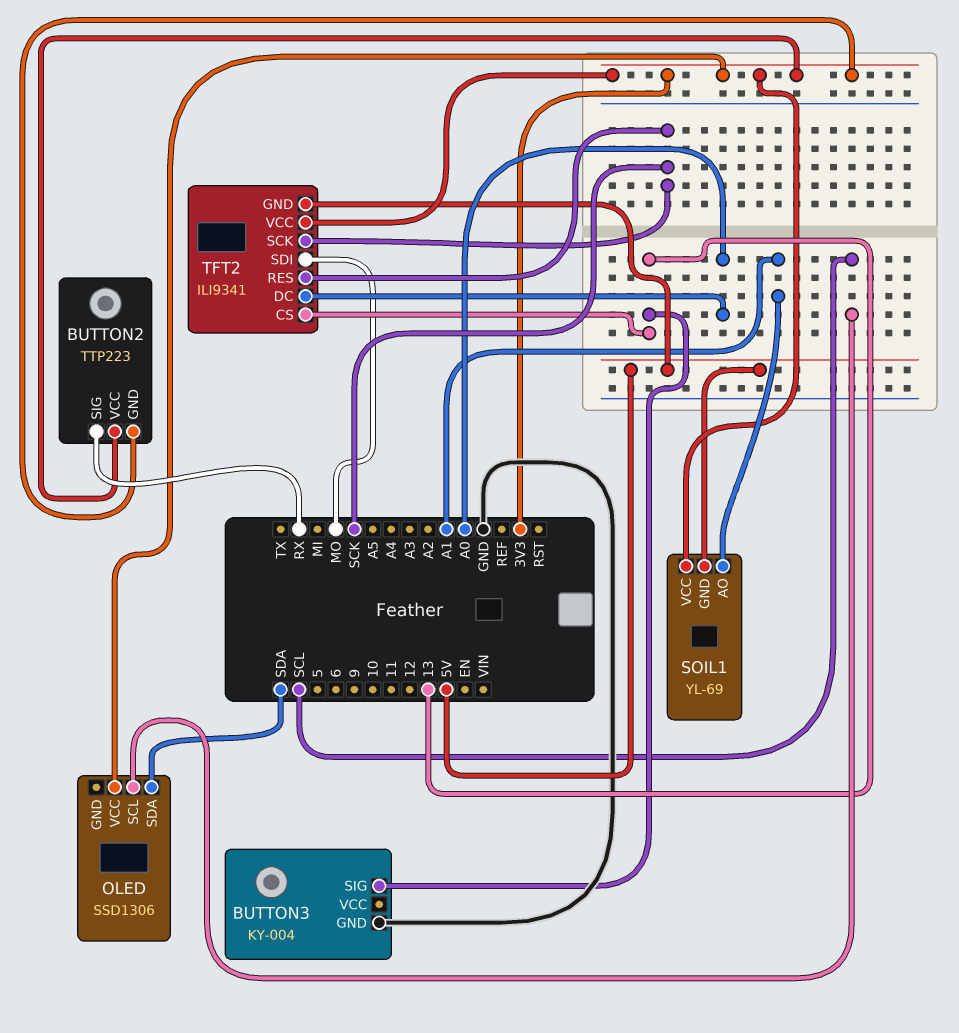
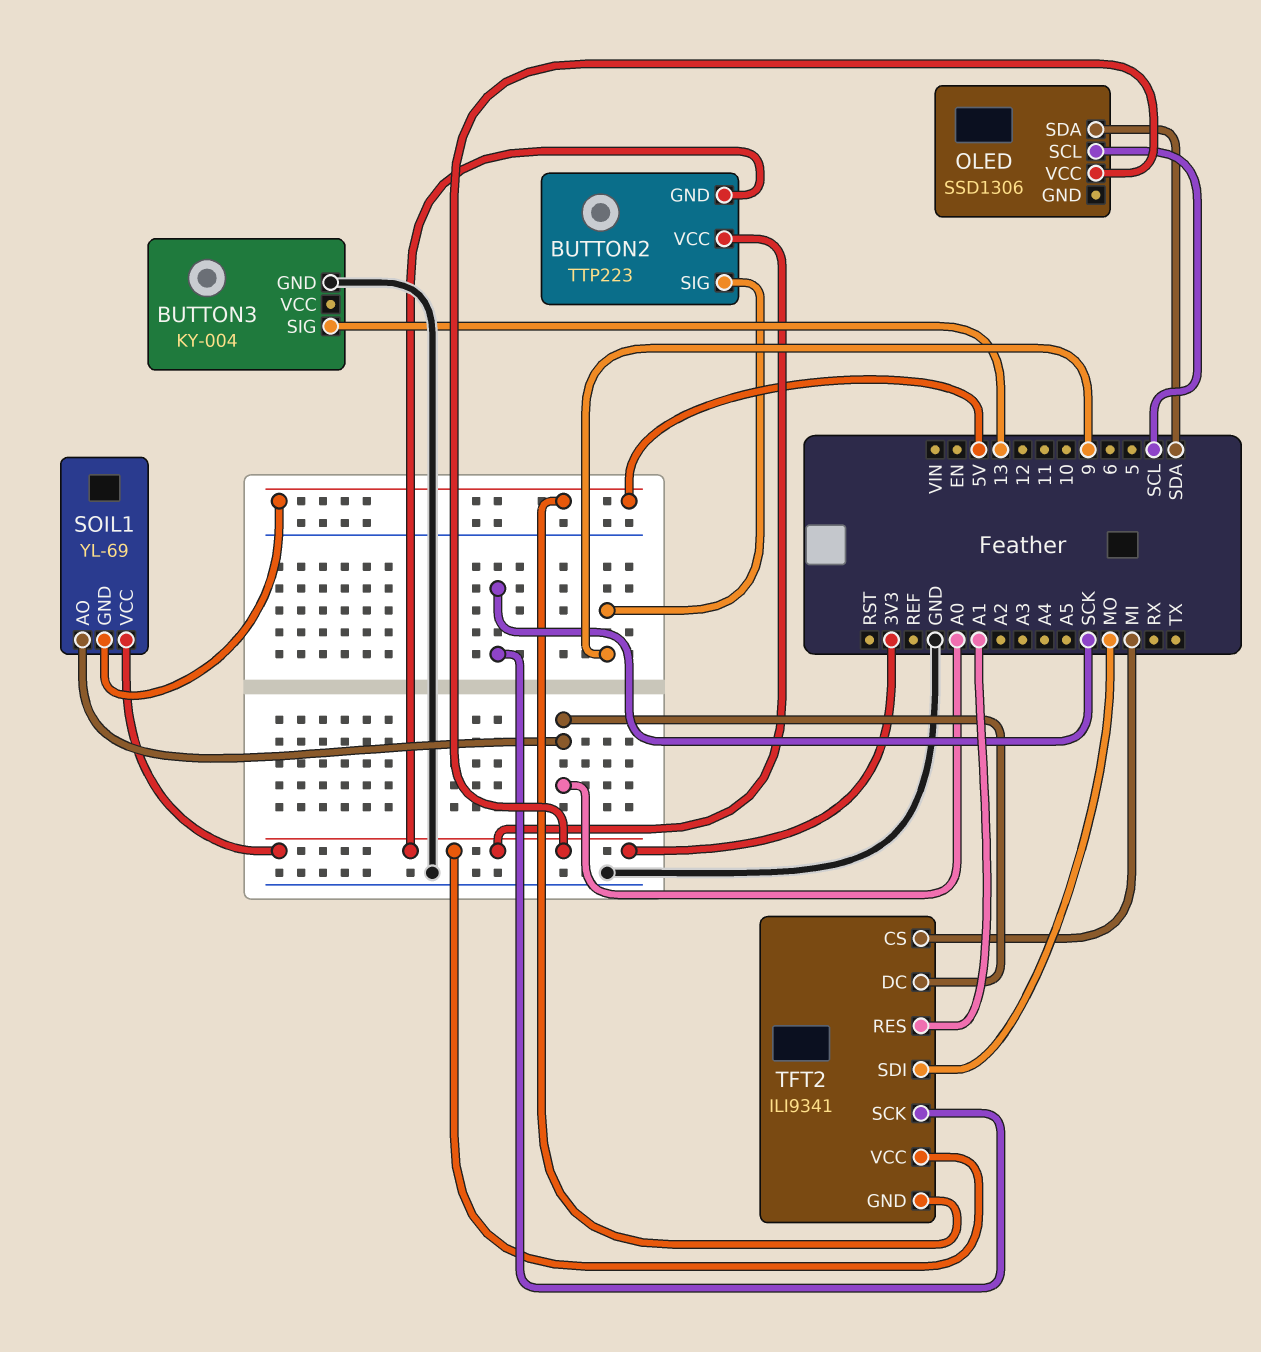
BUTTON2 pin SIG: RX -> 9
SOIL1 pin AO: A1 -> A0
TFT2 pin CS: 13 -> MI
TFT2 pin RES: SCK -> A1

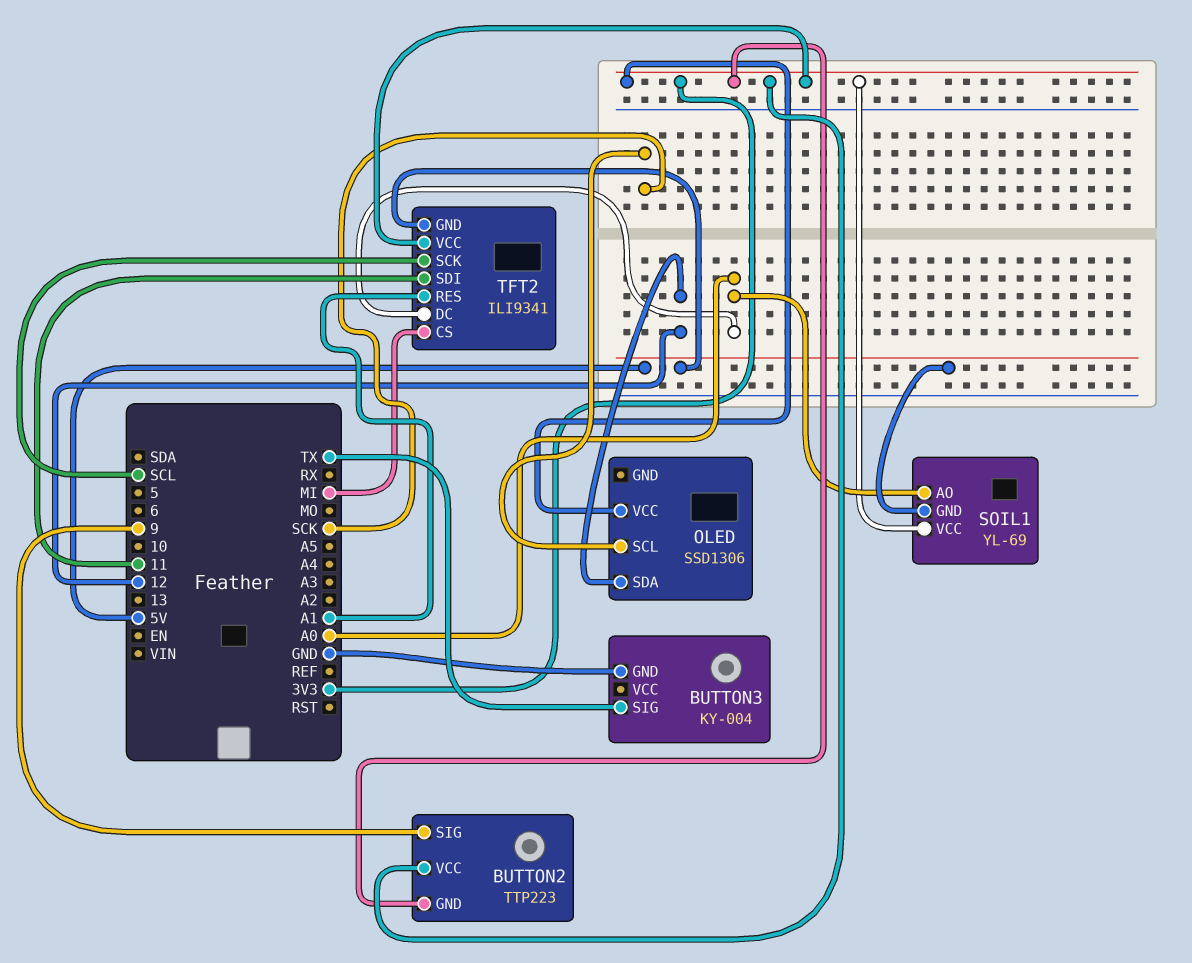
BUTTON3 pin SIG: 13 -> TX
OLED pin SCL: SCL -> SCK
OLED pin SDA: SDA -> 12
TFT2 pin SCK: SCK -> SCL
TFT2 pin SDI: MO -> 11

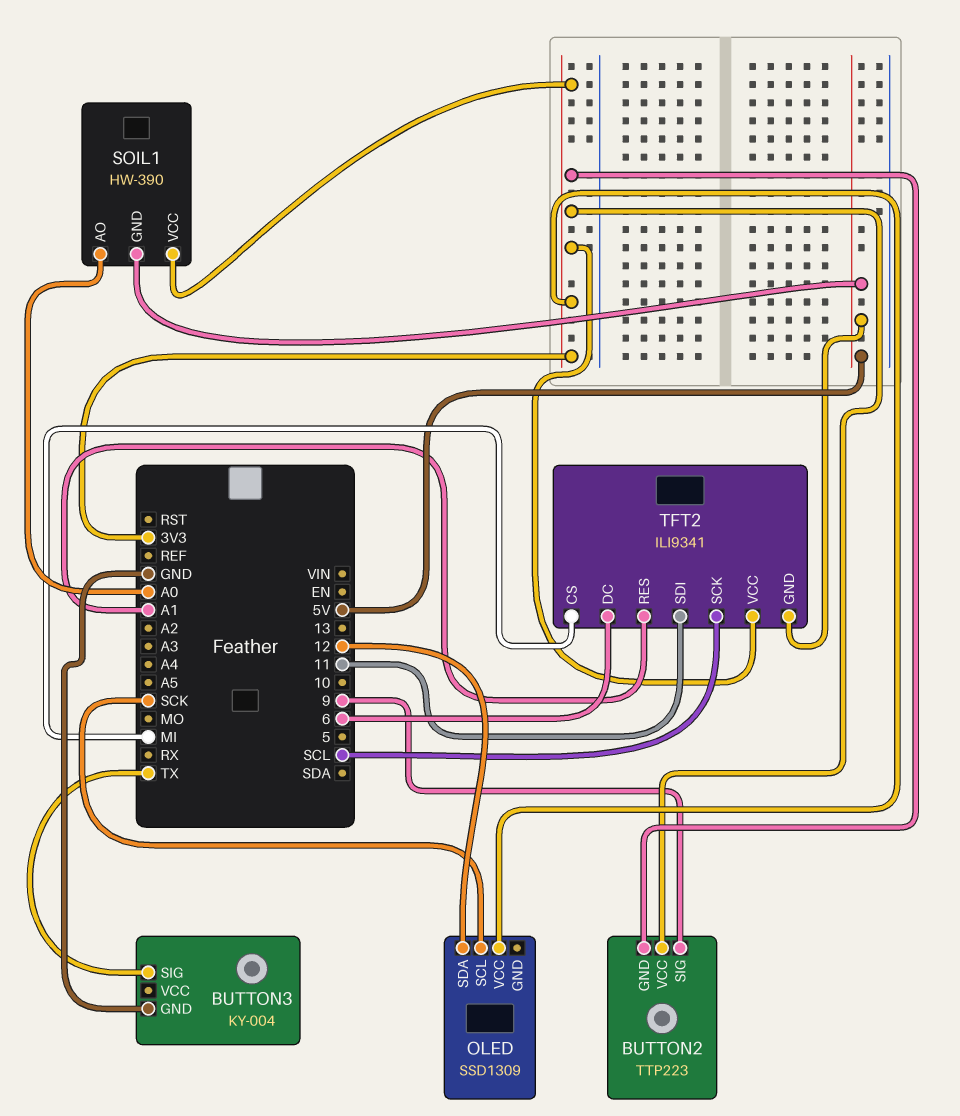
OLED: SSD1306 -> SSD1309
SOIL1: YL-69 -> HW-390
TFT2 pin DC: A0 -> 6

